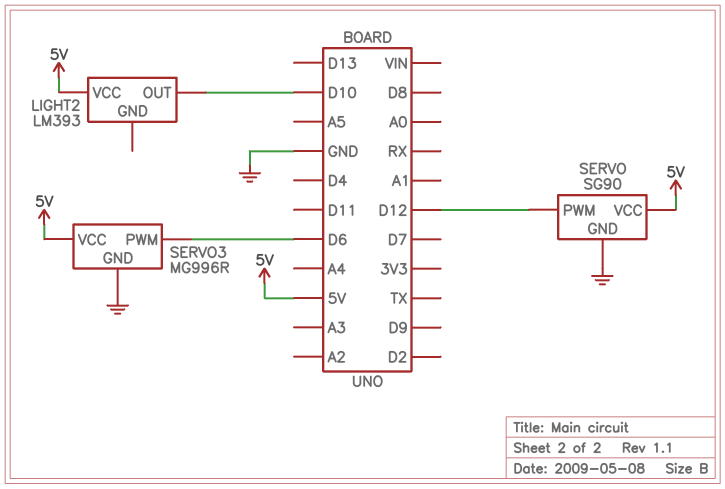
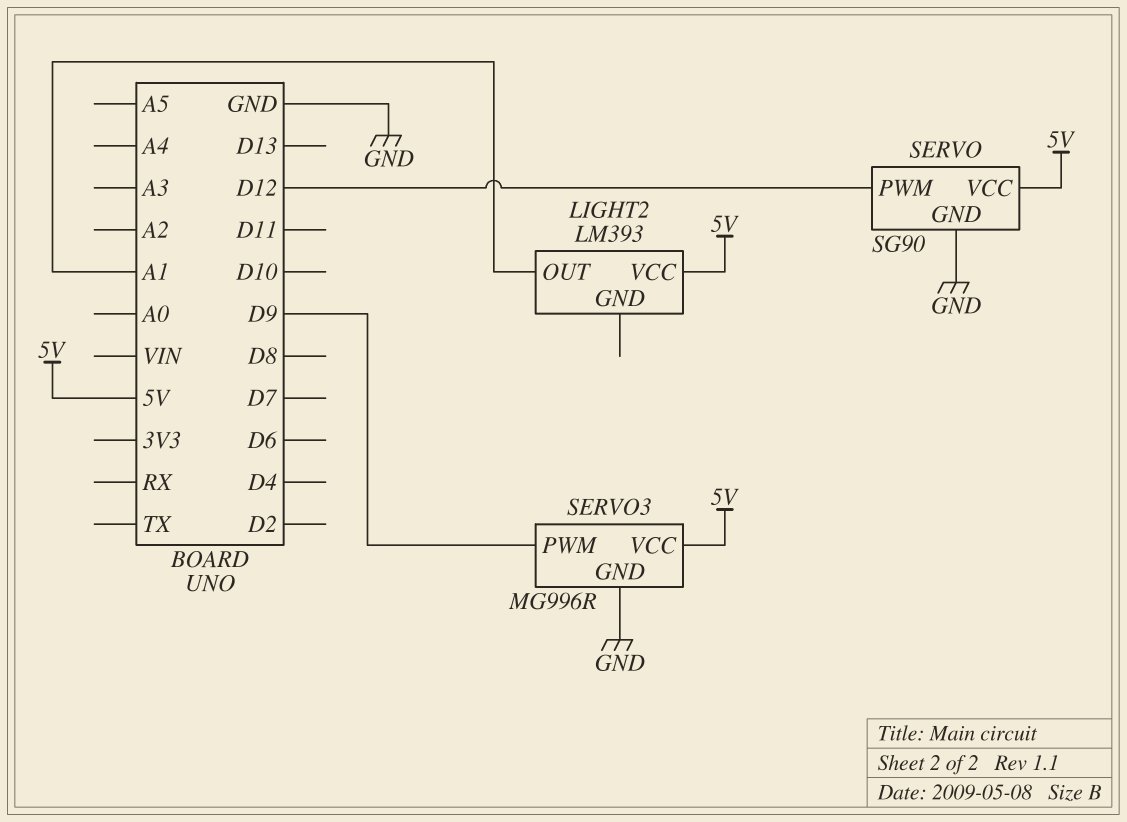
LIGHT2 pin OUT: D10 -> A1
SERVO3 pin PWM: D6 -> D9

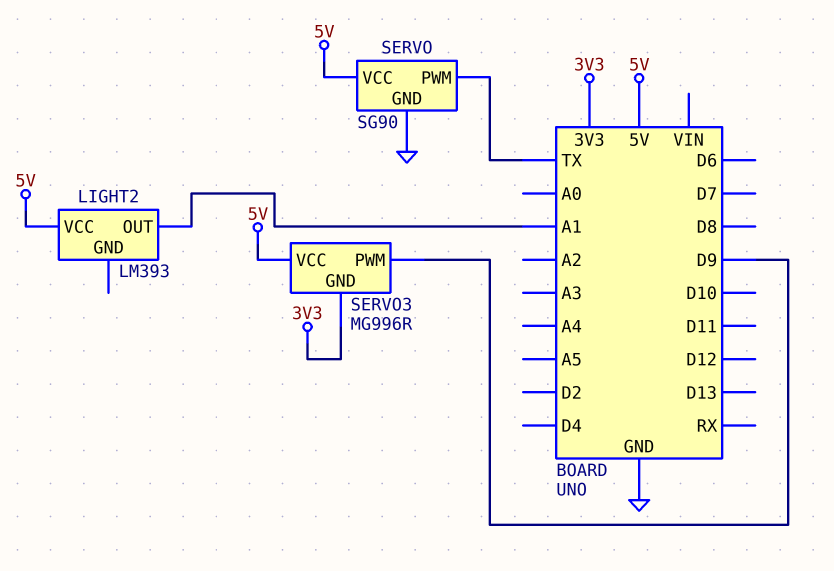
SERVO pin PWM: D12 -> TX
SERVO3 pin GND: GND -> 3V3

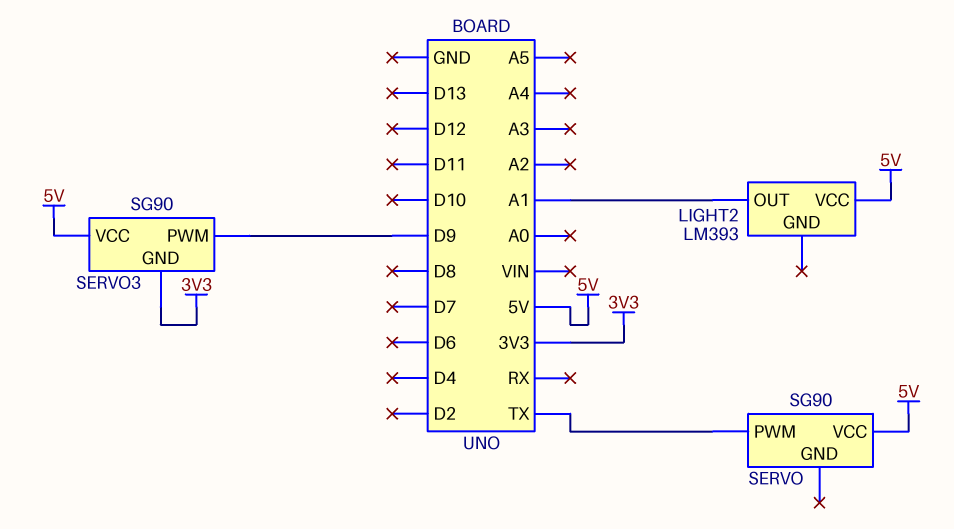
SERVO pin GND: GND -> none
SERVO3: MG996R -> SG90

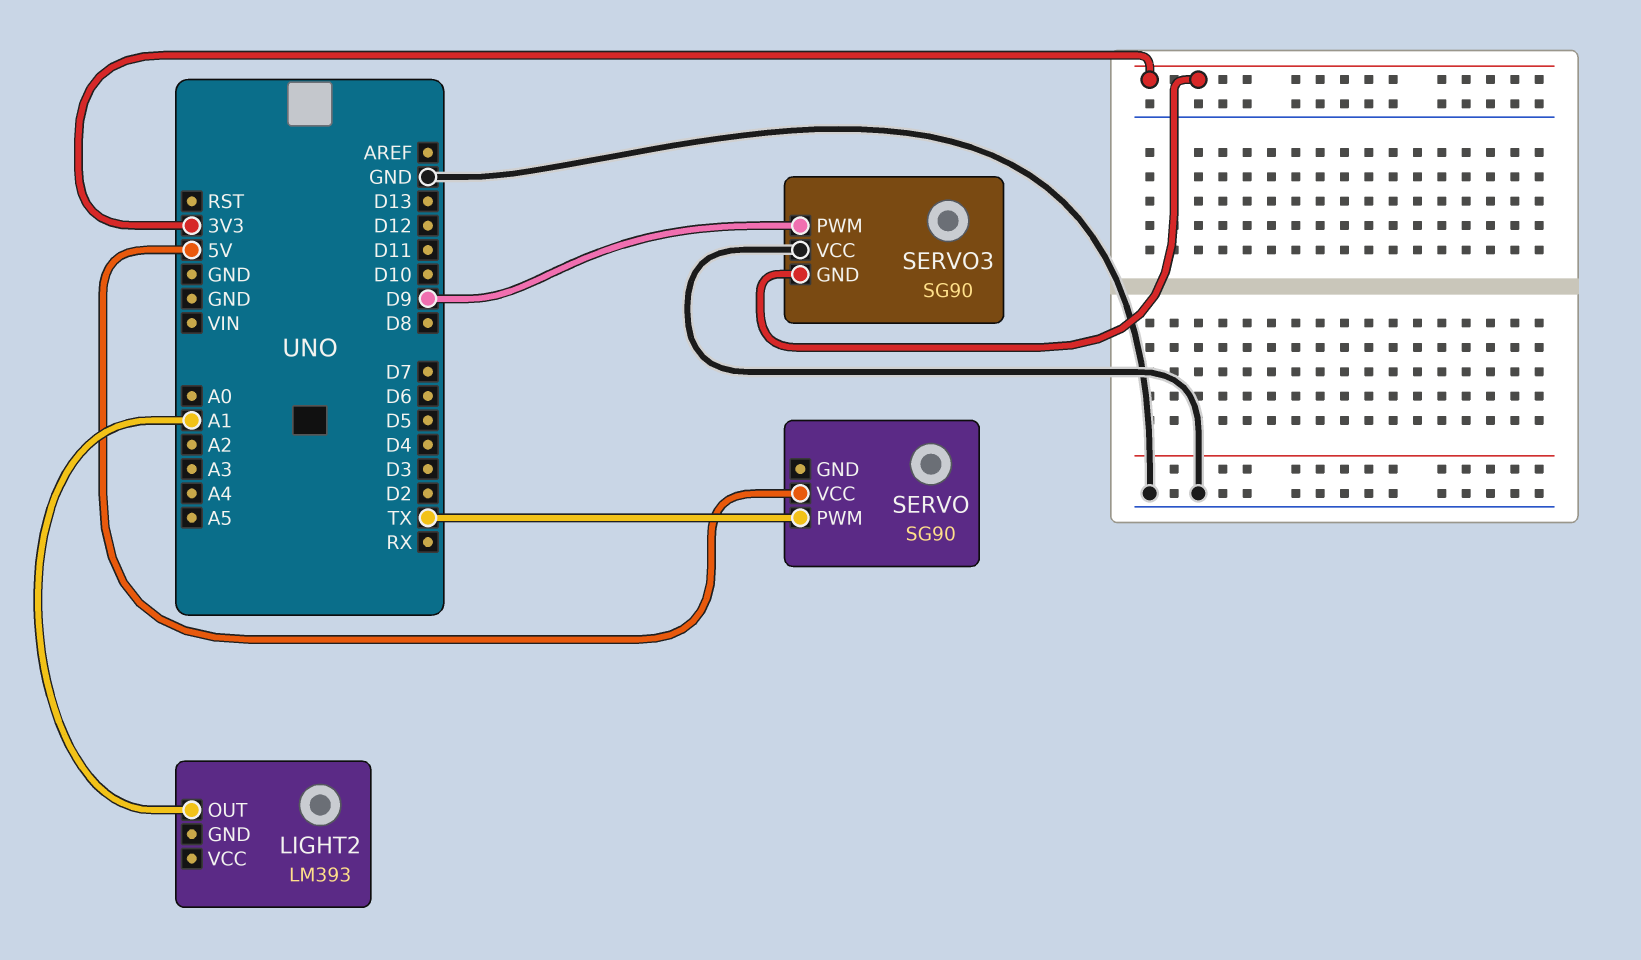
LIGHT2 pin VCC: 5V -> none
SERVO3 pin VCC: 5V -> GND

